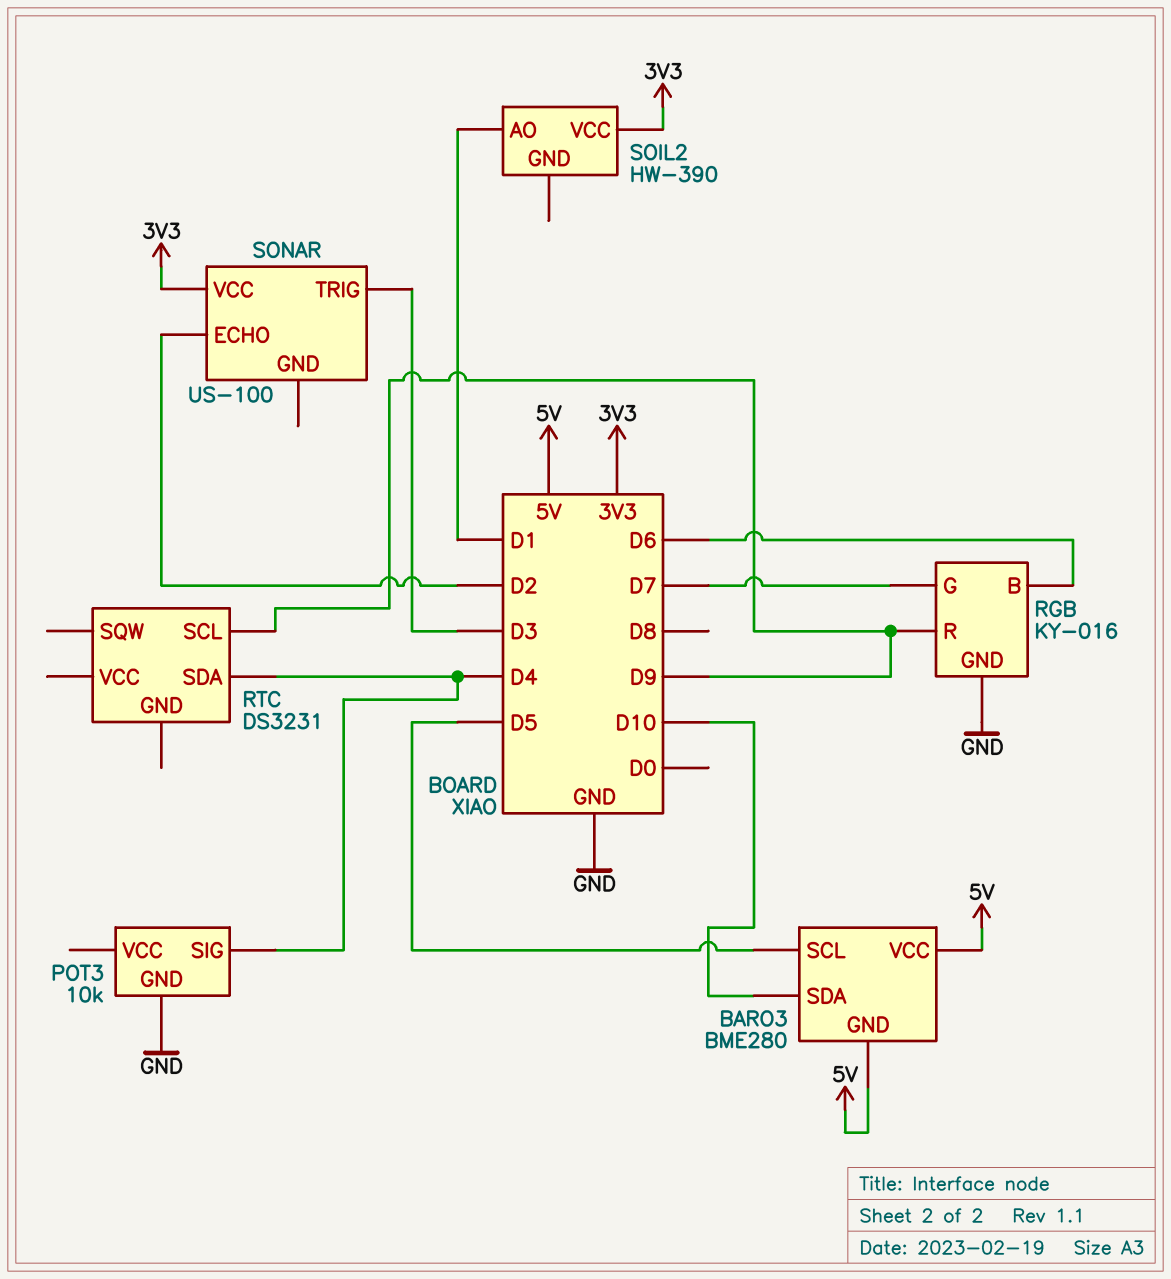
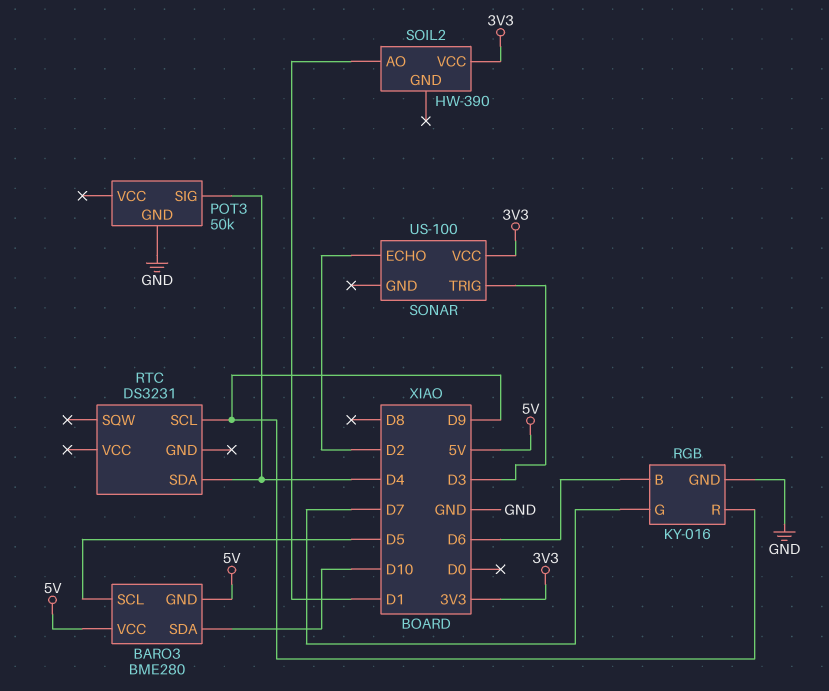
POT3: 10k -> 50k

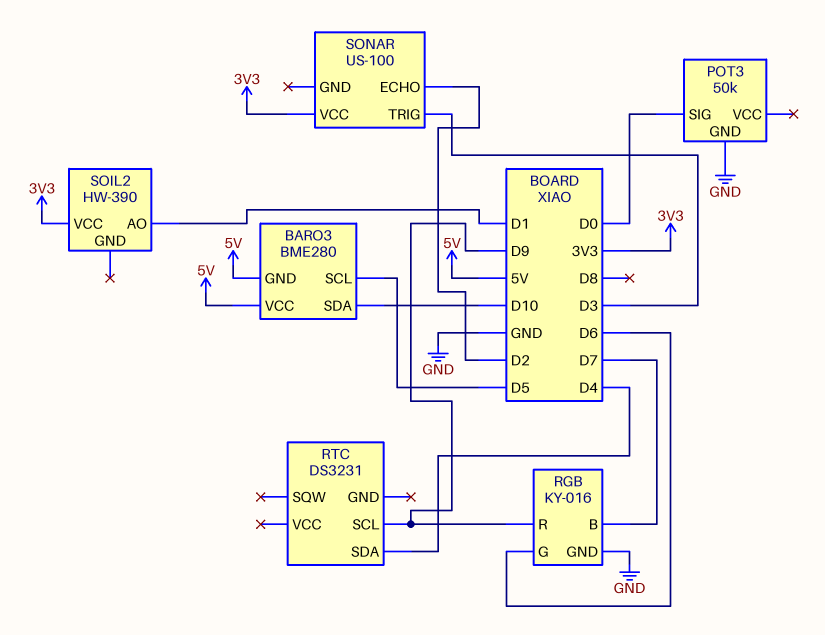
POT3 pin SIG: D4 -> D0
RGB pin B: D6 -> D7
RGB pin G: D7 -> D6

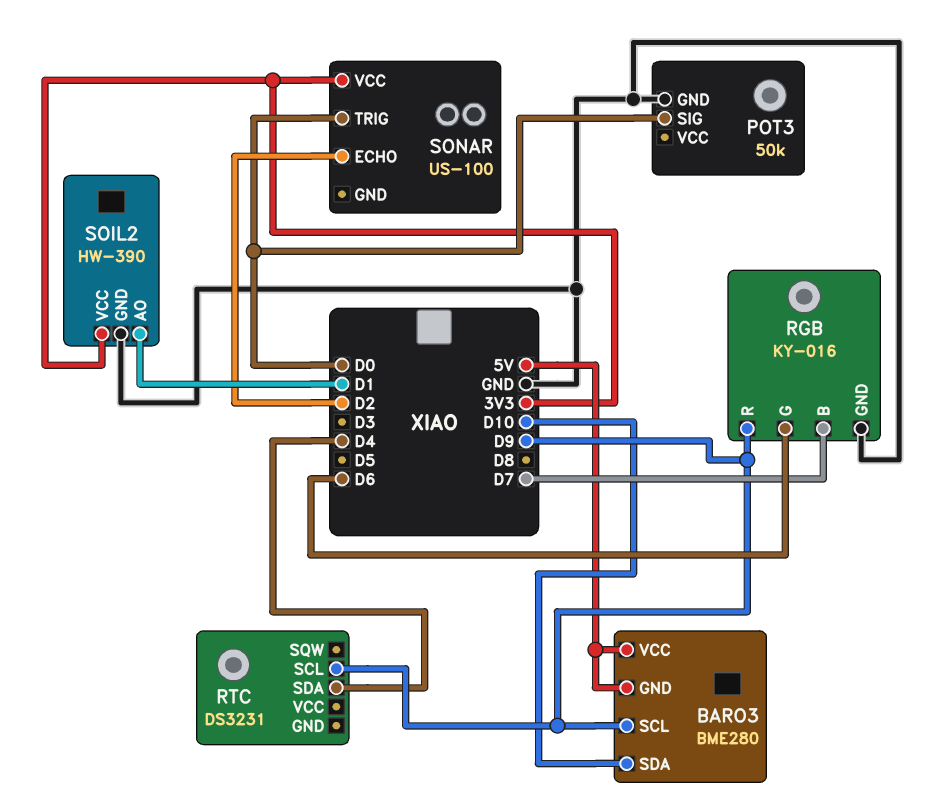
BARO3 pin SCL: D5 -> D9
SOIL2 pin GND: none -> GND
SONAR pin TRIG: D3 -> D0

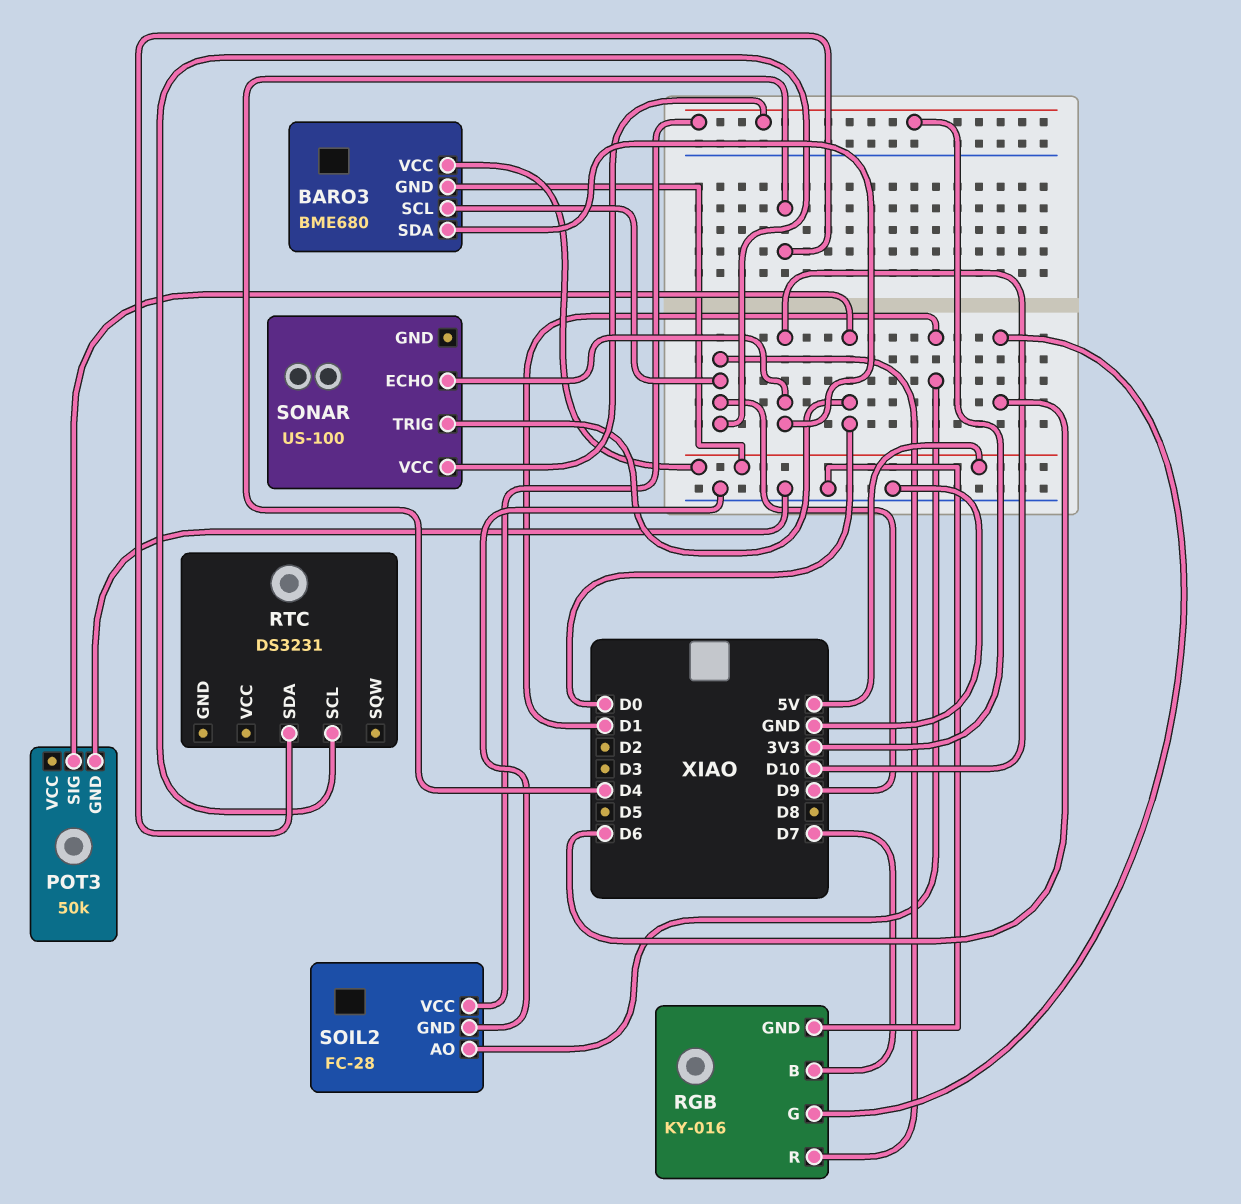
BARO3: BME280 -> BME680
SOIL2: HW-390 -> FC-28
SONAR pin ECHO: D2 -> D10

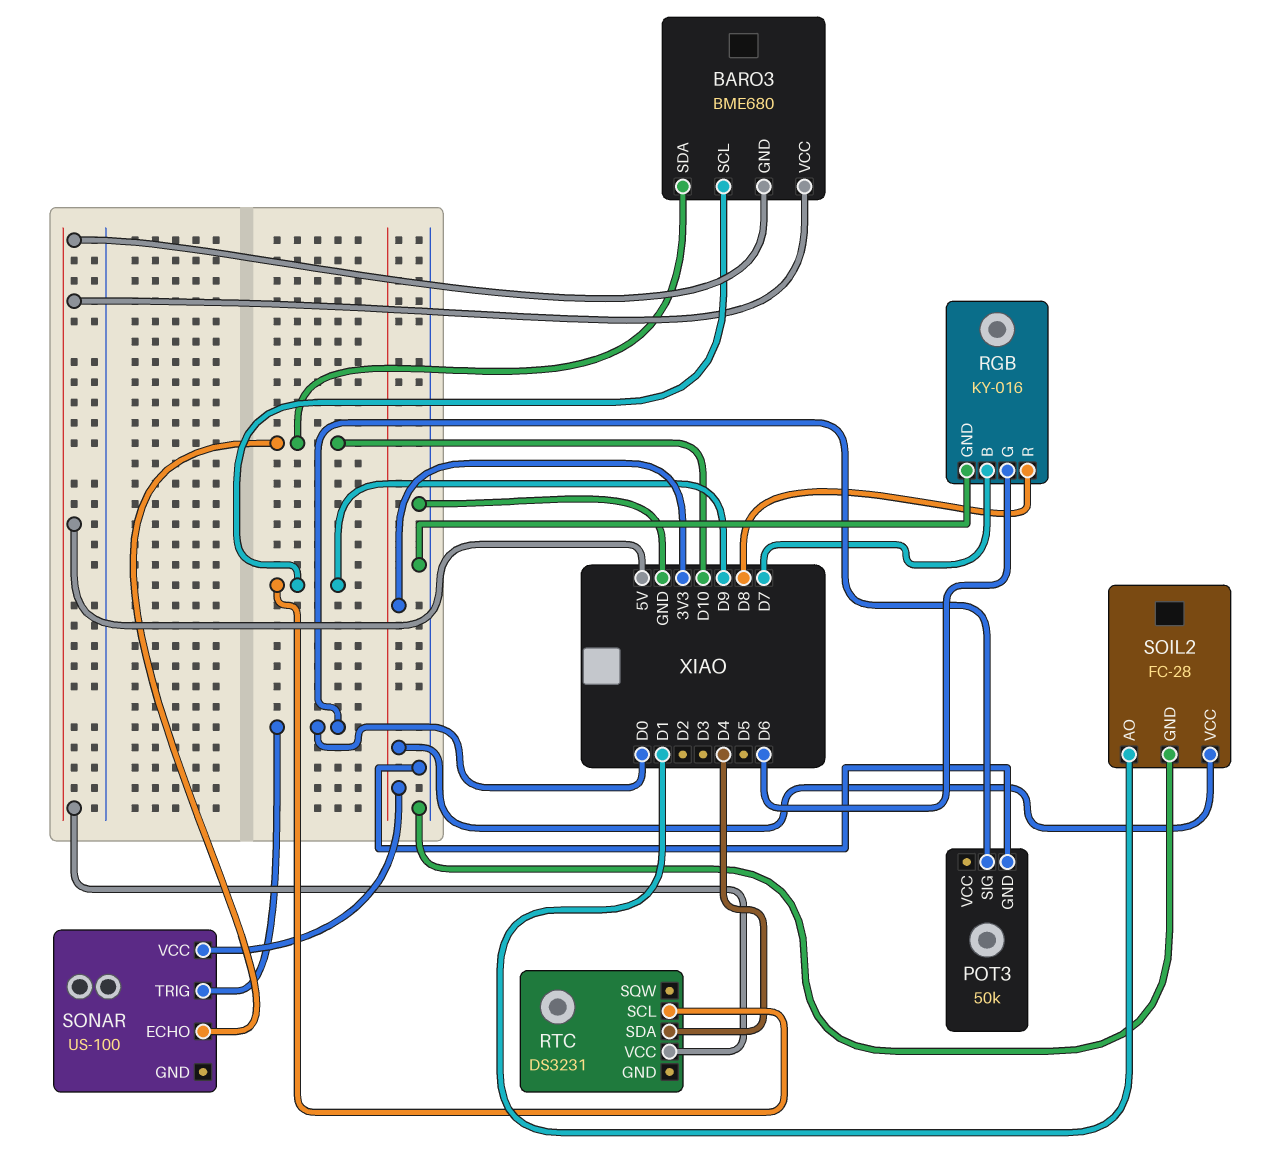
RGB pin R: D9 -> D8
RTC pin VCC: none -> 5V

